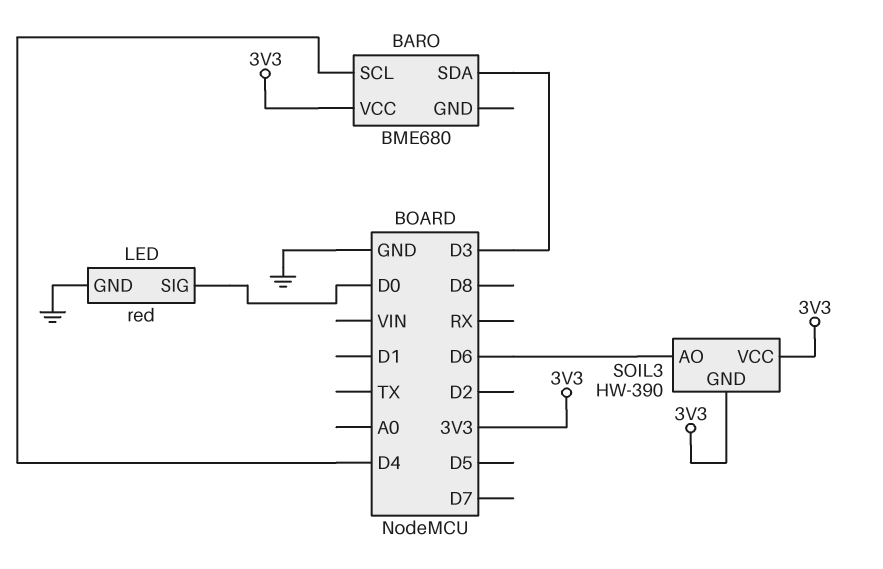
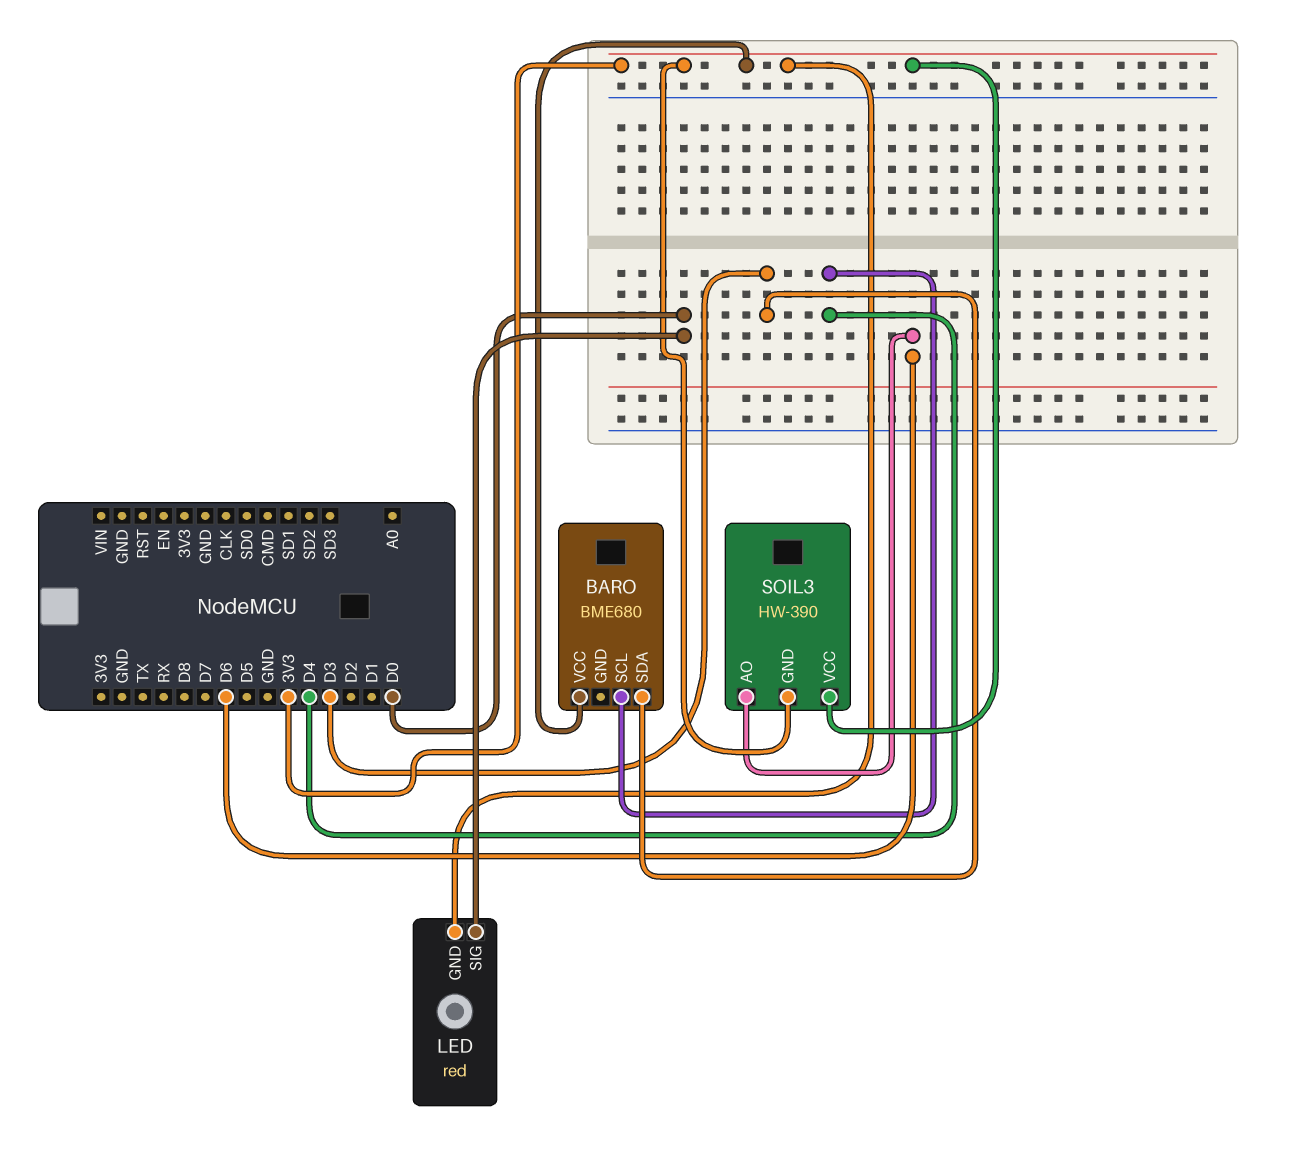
LED pin GND: GND -> 3V3

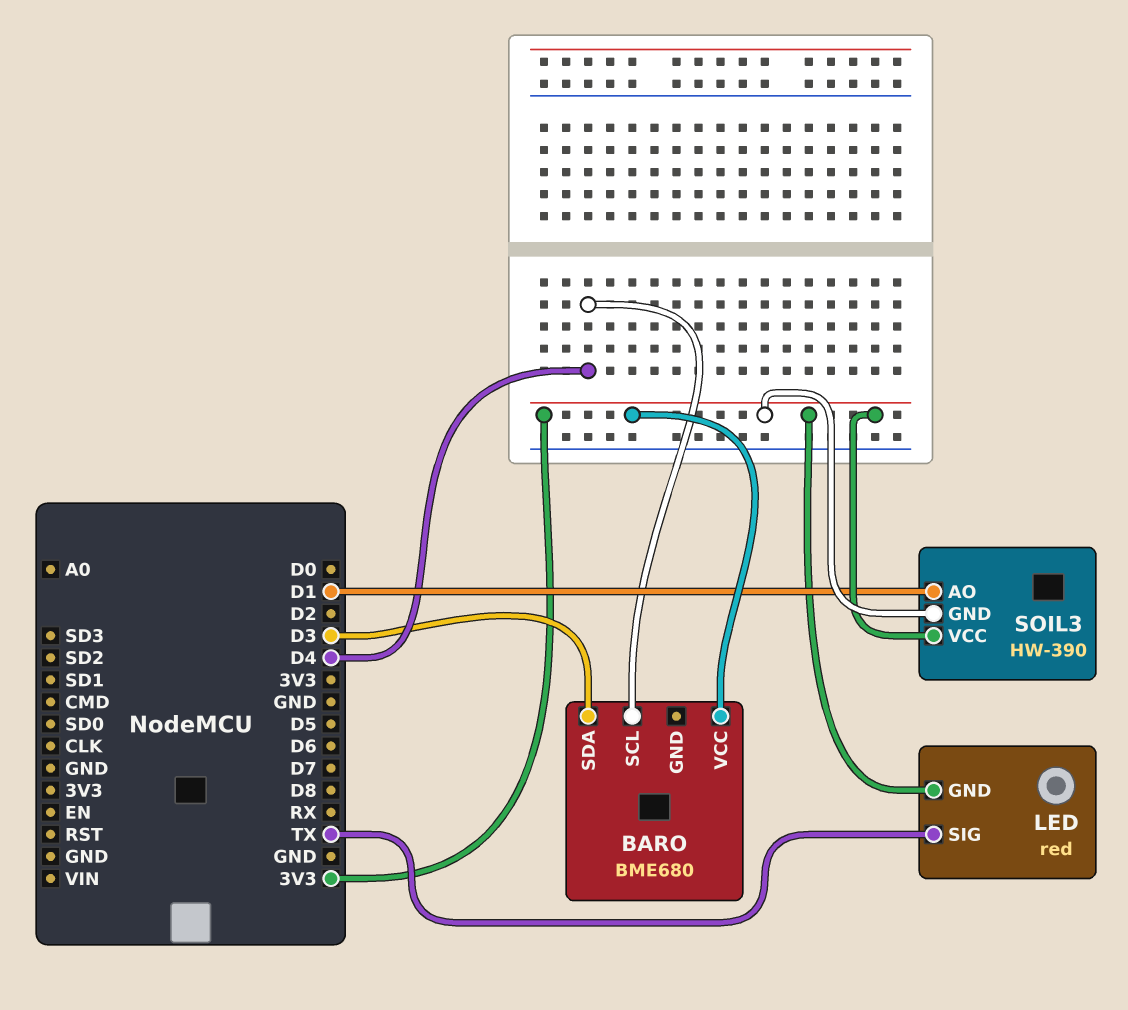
LED pin SIG: D0 -> TX
SOIL3 pin AO: D6 -> D1

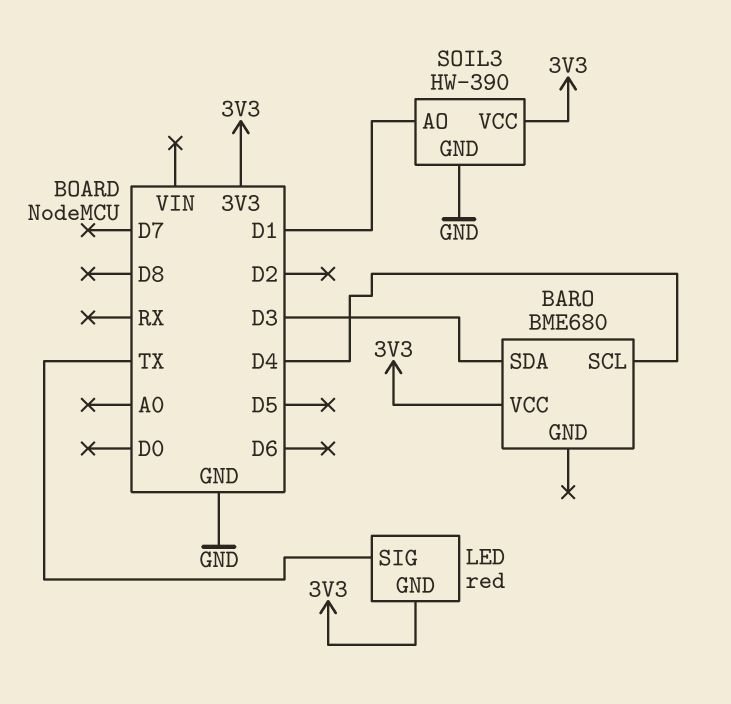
SOIL3 pin GND: 3V3 -> GND

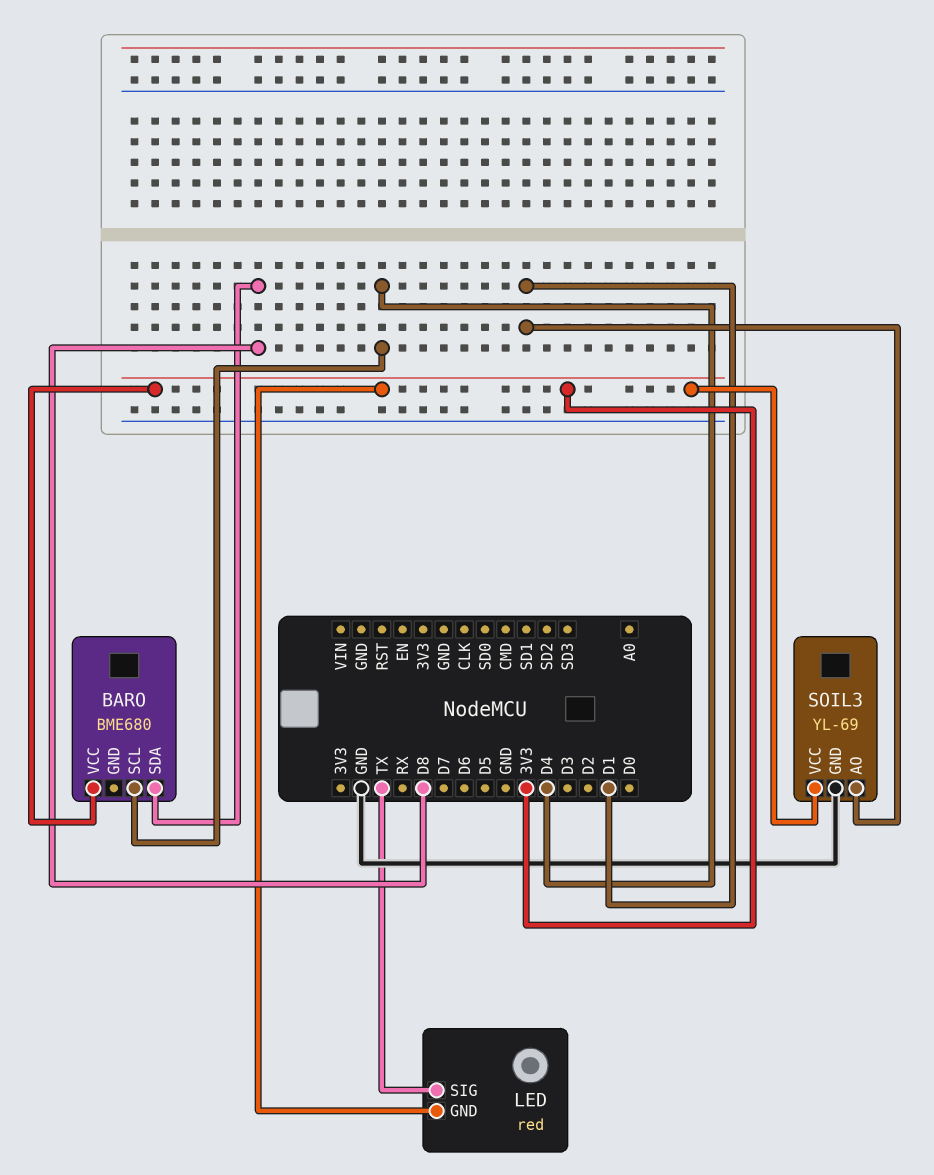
BARO pin SDA: D3 -> D8
SOIL3: HW-390 -> YL-69

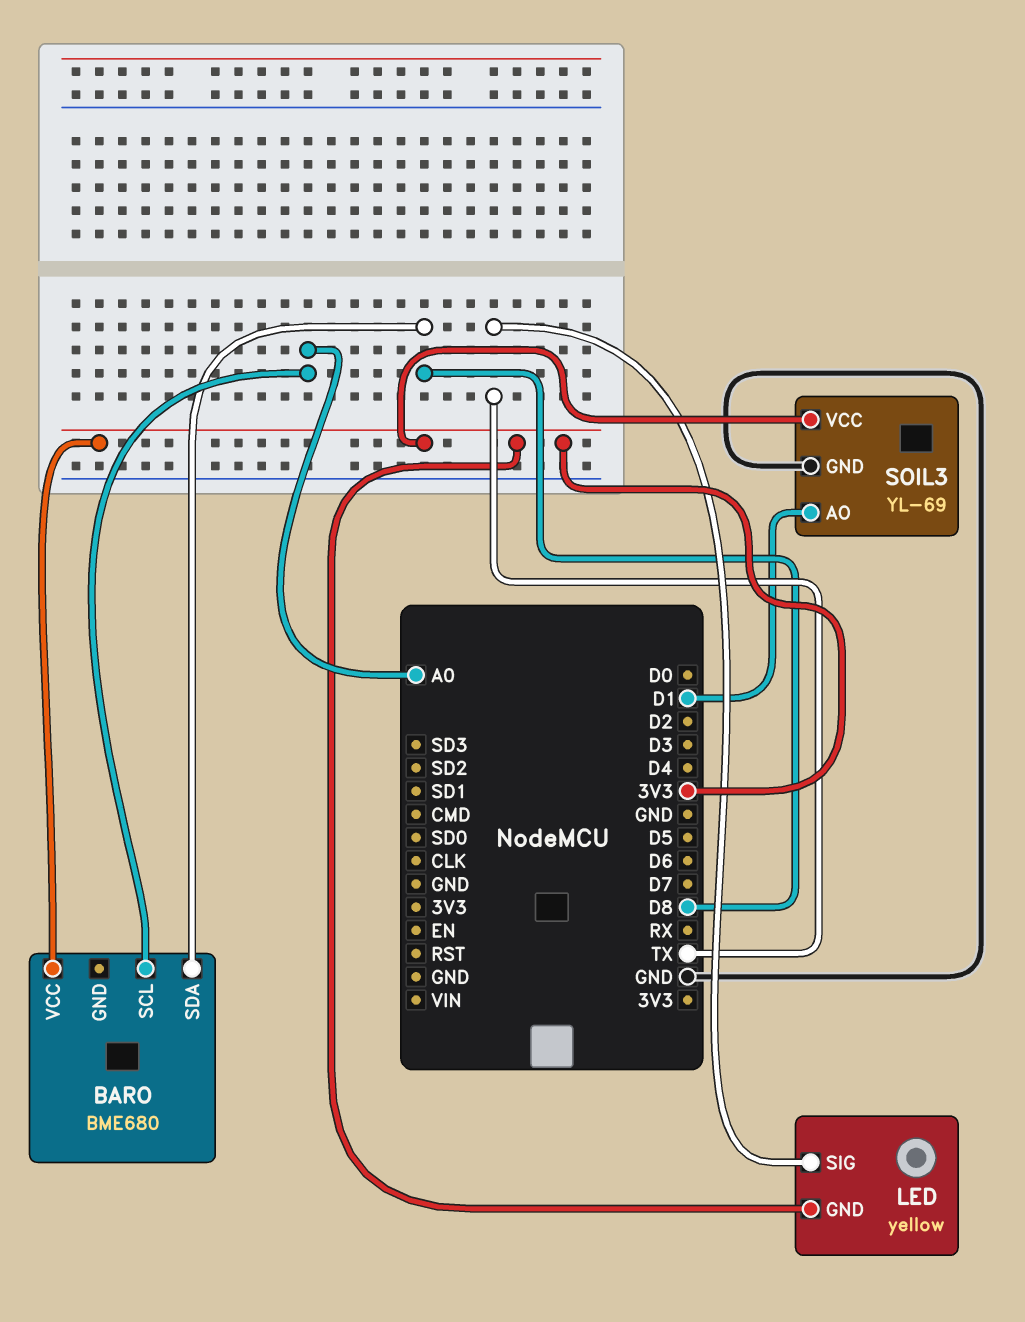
BARO pin SCL: D4 -> A0
LED: red -> yellow

